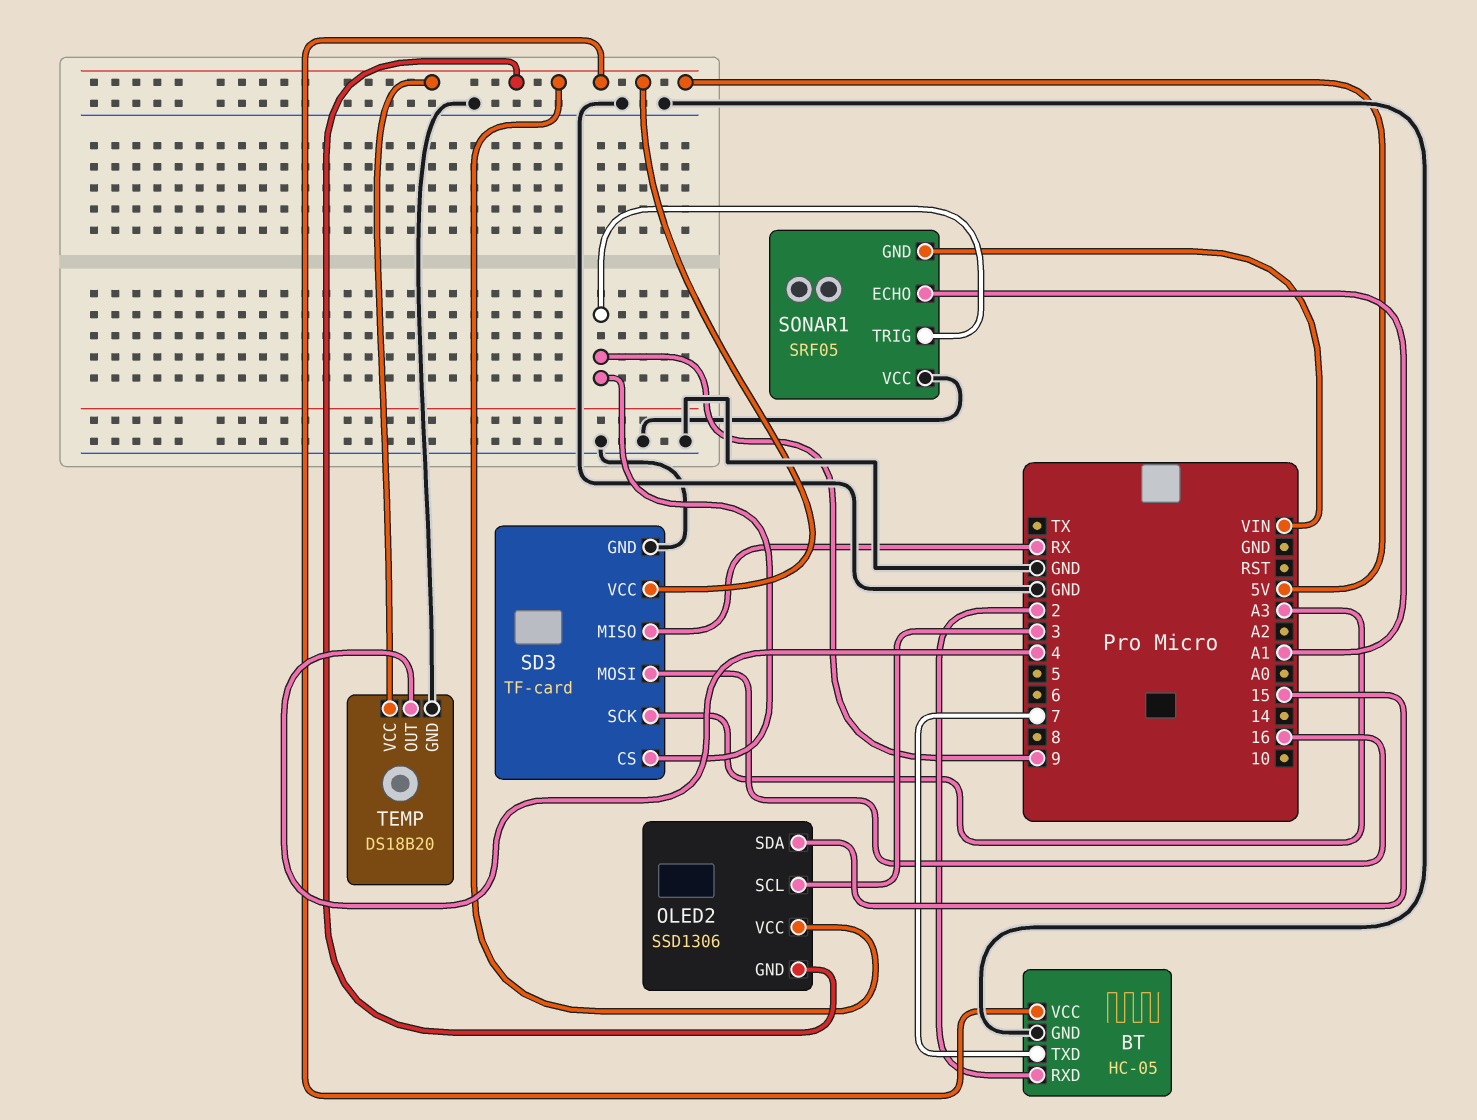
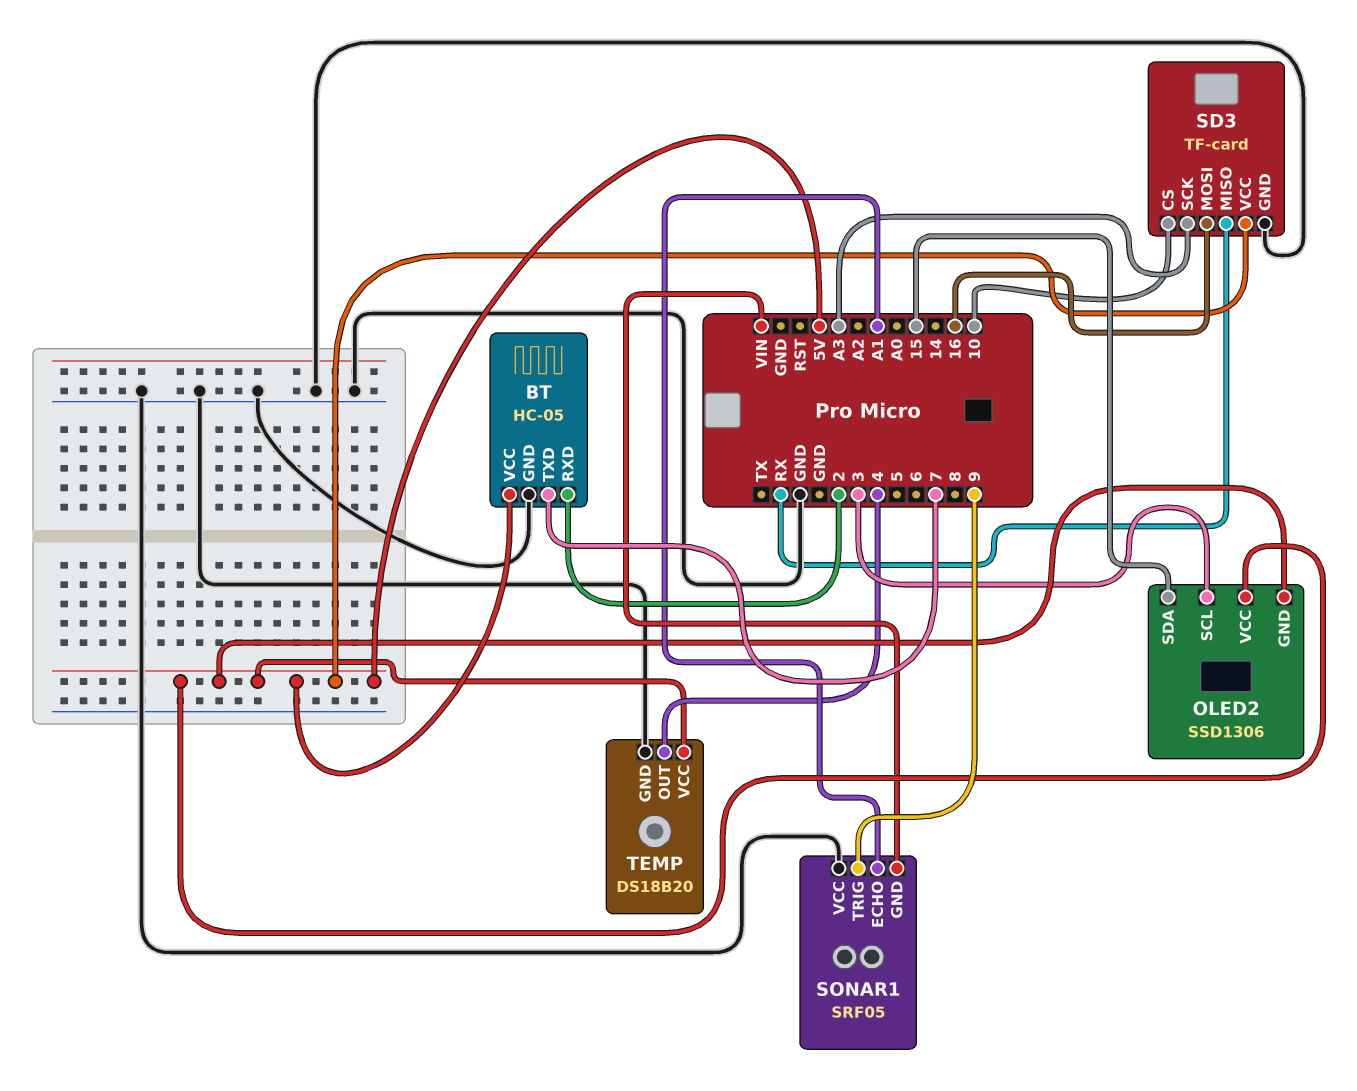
SD3 pin CS: 9 -> 10

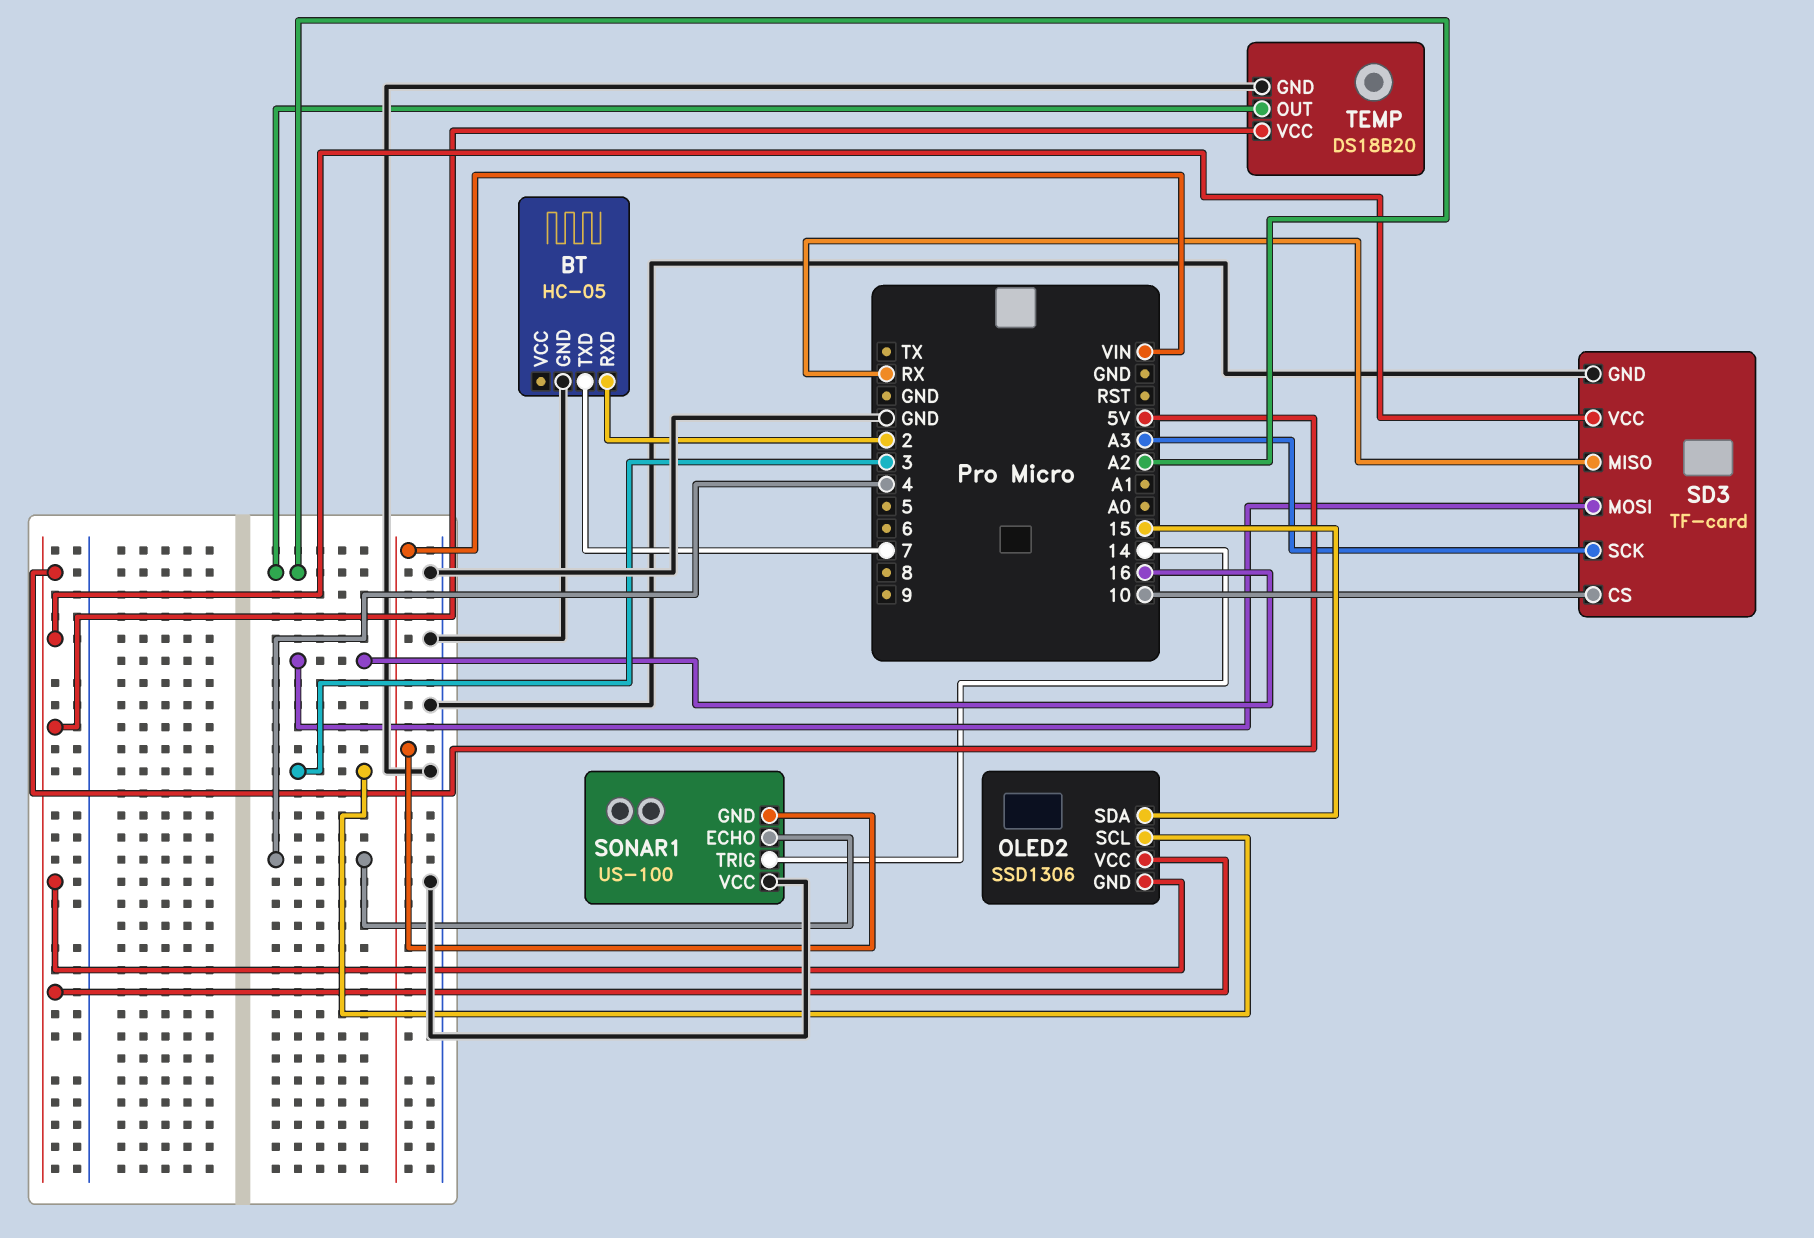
BT pin VCC: 5V -> none
SONAR1: SRF05 -> US-100
SONAR1 pin ECHO: A1 -> 4
SONAR1 pin TRIG: 9 -> 14
TEMP pin OUT: 4 -> A2

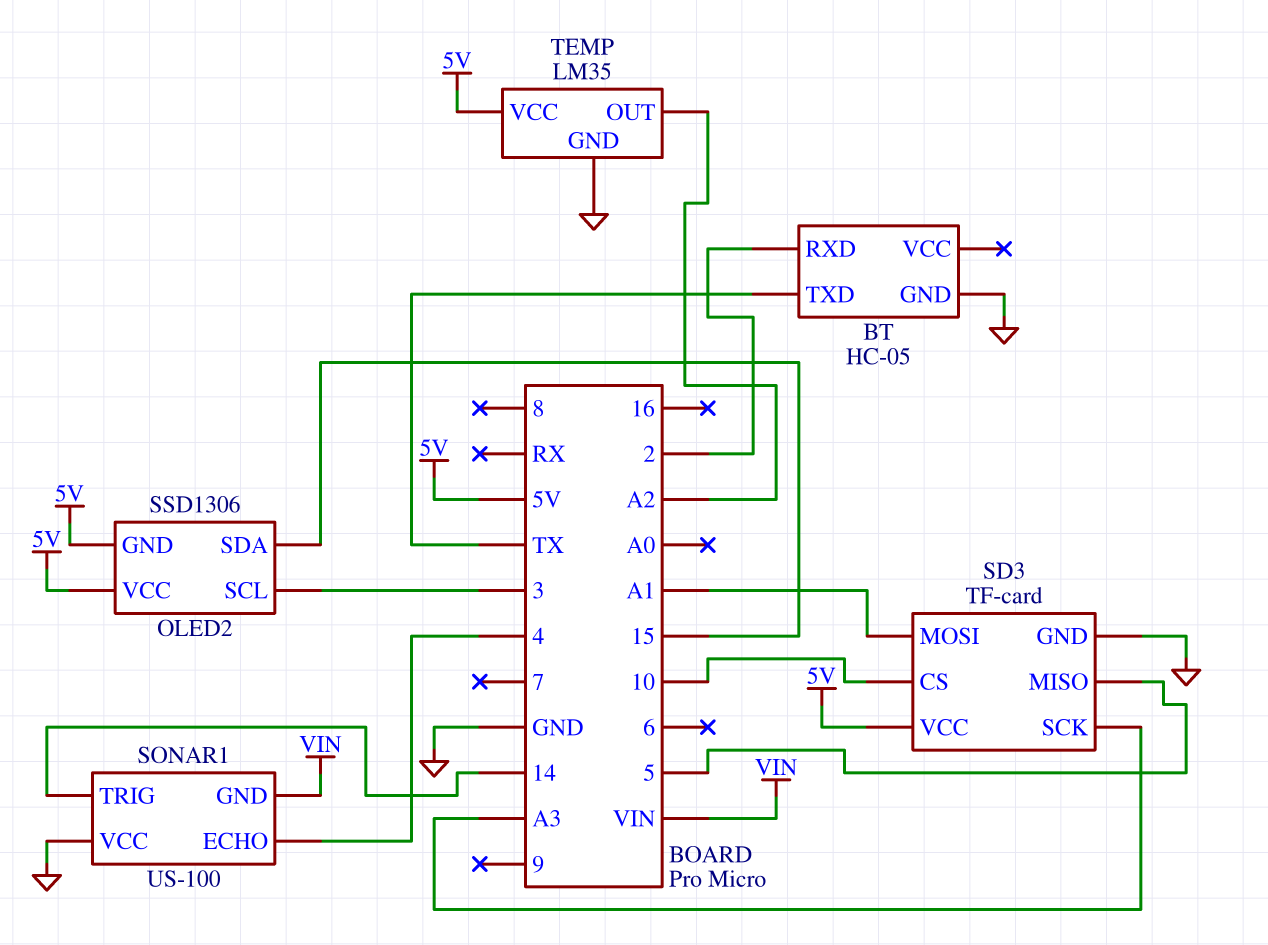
BT pin TXD: 7 -> TX
SD3 pin MISO: RX -> 5
SD3 pin MOSI: 16 -> A1
TEMP: DS18B20 -> LM35

